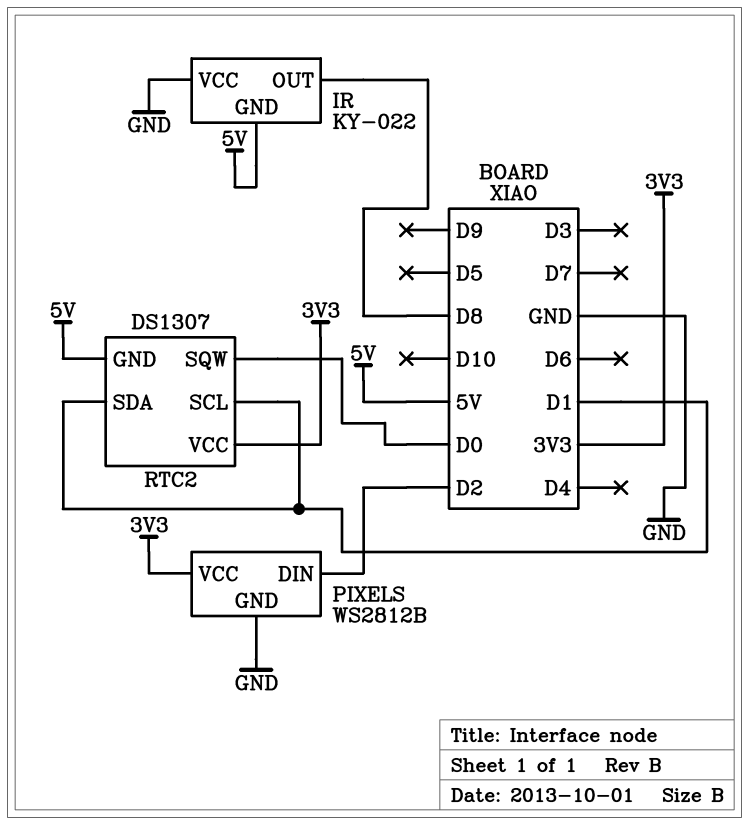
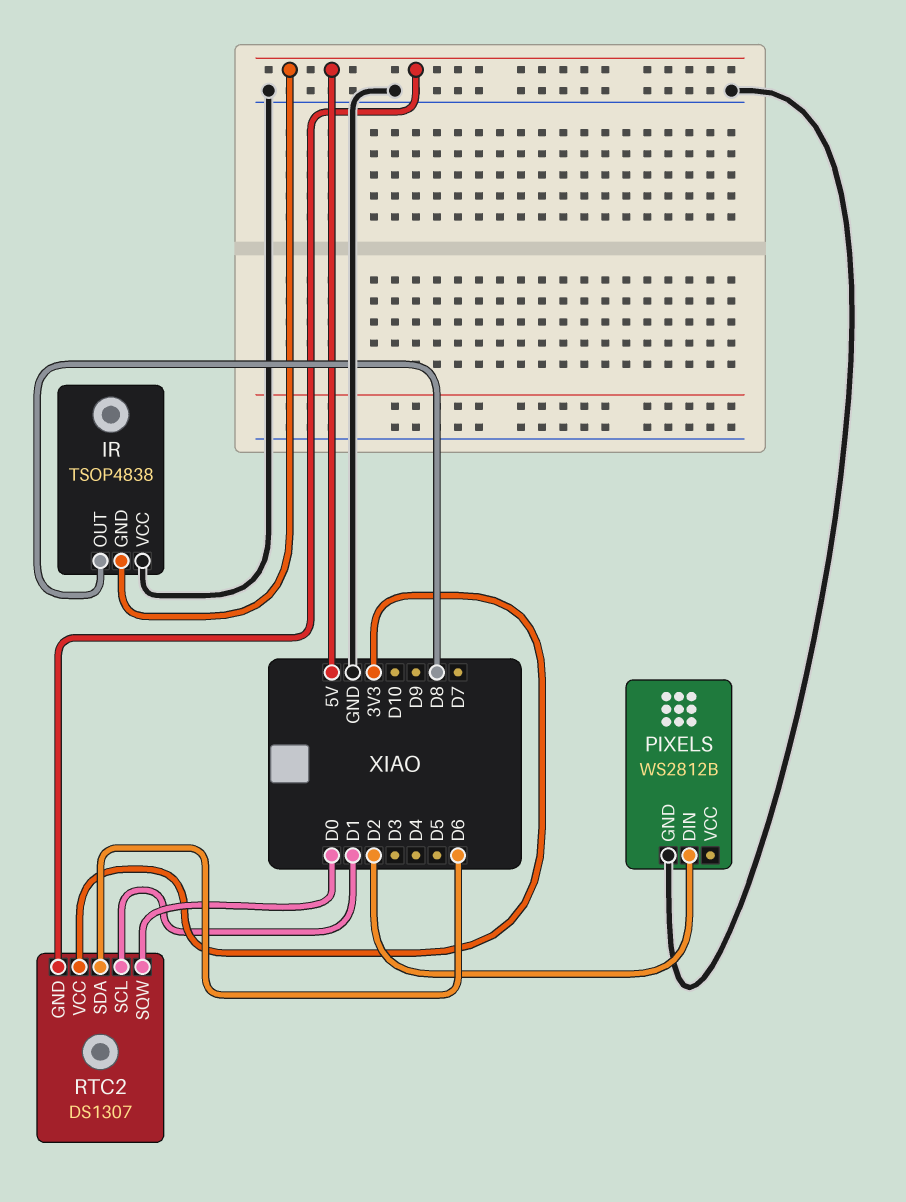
IR: KY-022 -> TSOP4838
PIXELS pin VCC: 3V3 -> none
RTC2 pin SDA: D1 -> D6

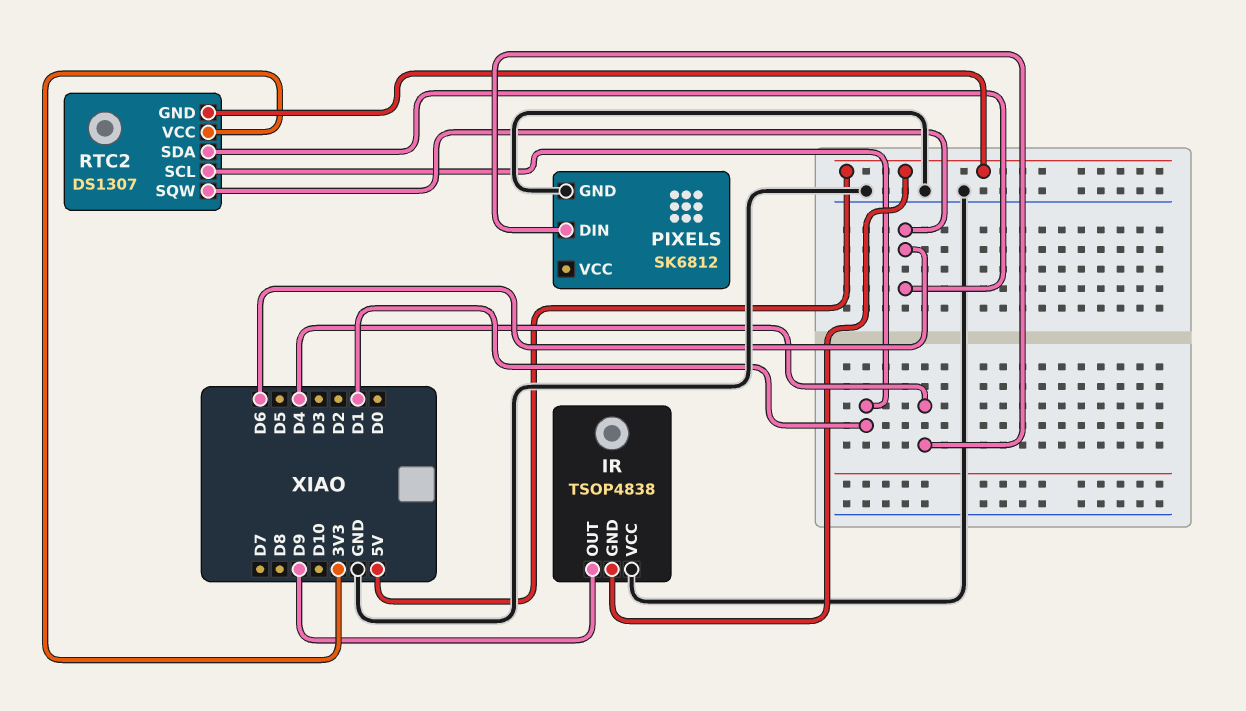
IR pin OUT: D8 -> D9
PIXELS: WS2812B -> SK6812
PIXELS pin DIN: D2 -> D4
RTC2 pin SQW: D0 -> D6

